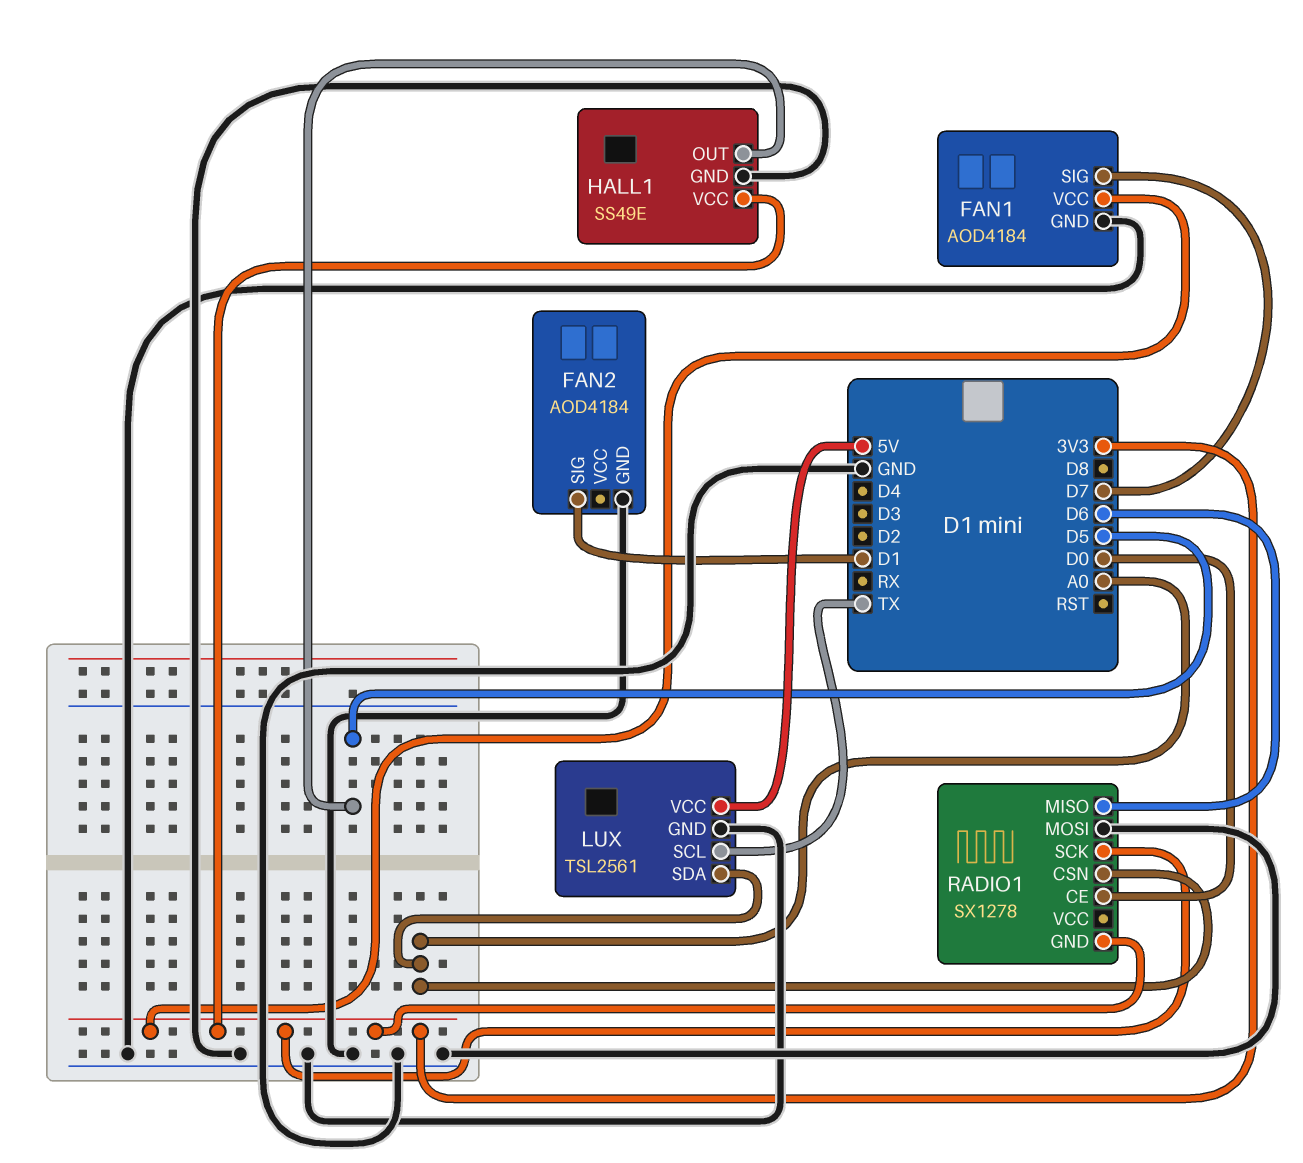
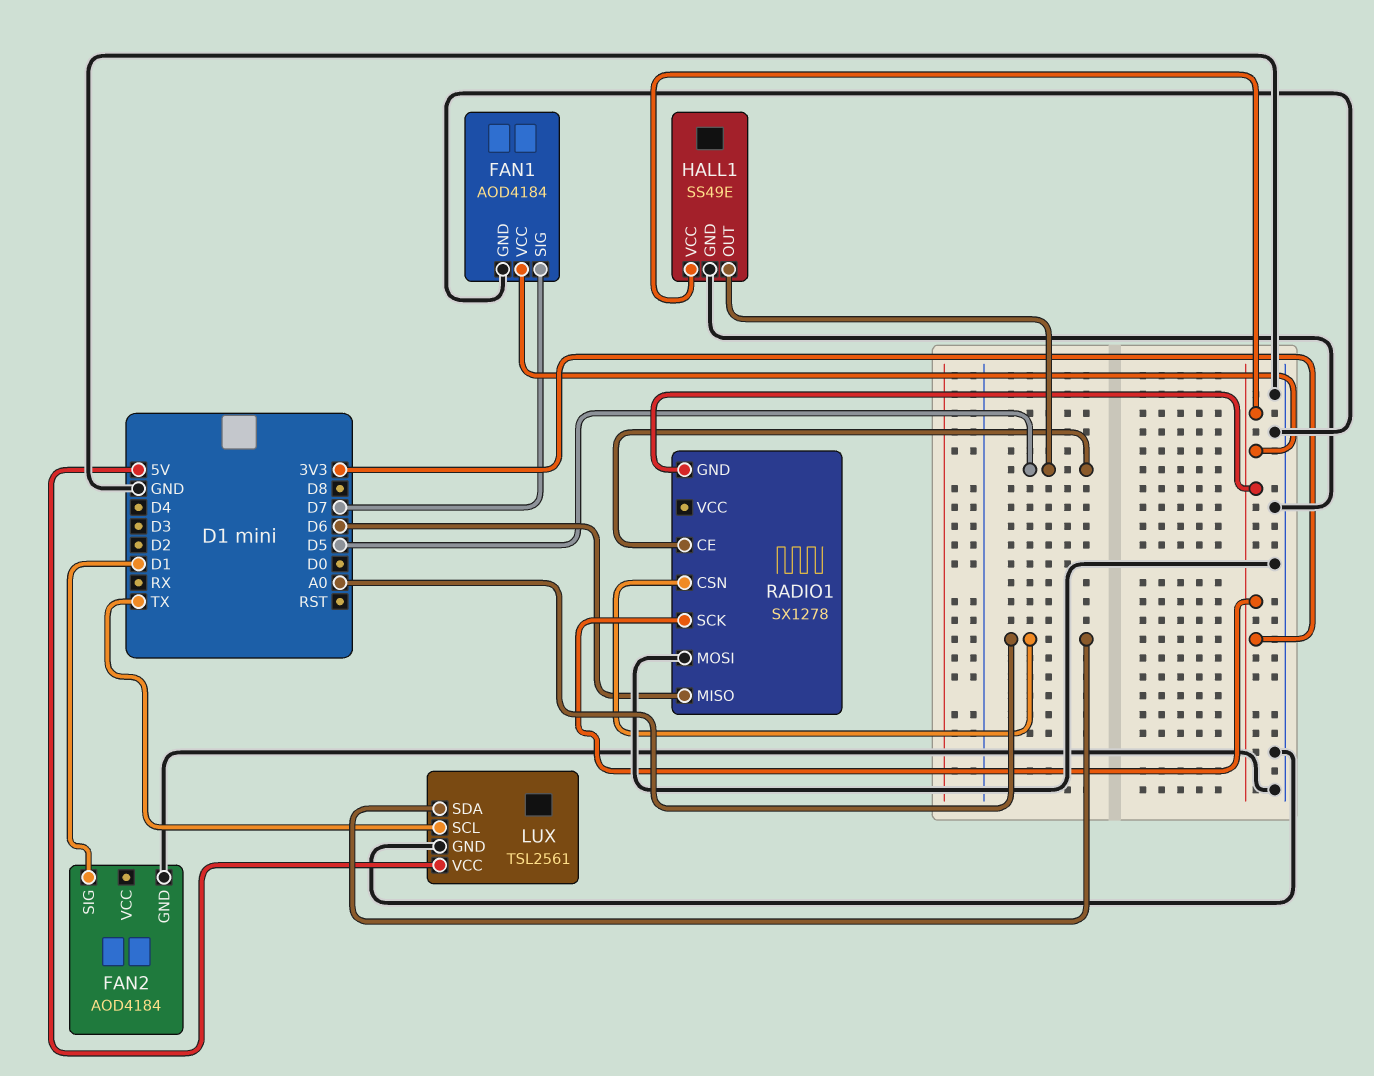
RADIO1 pin CE: D0 -> D5

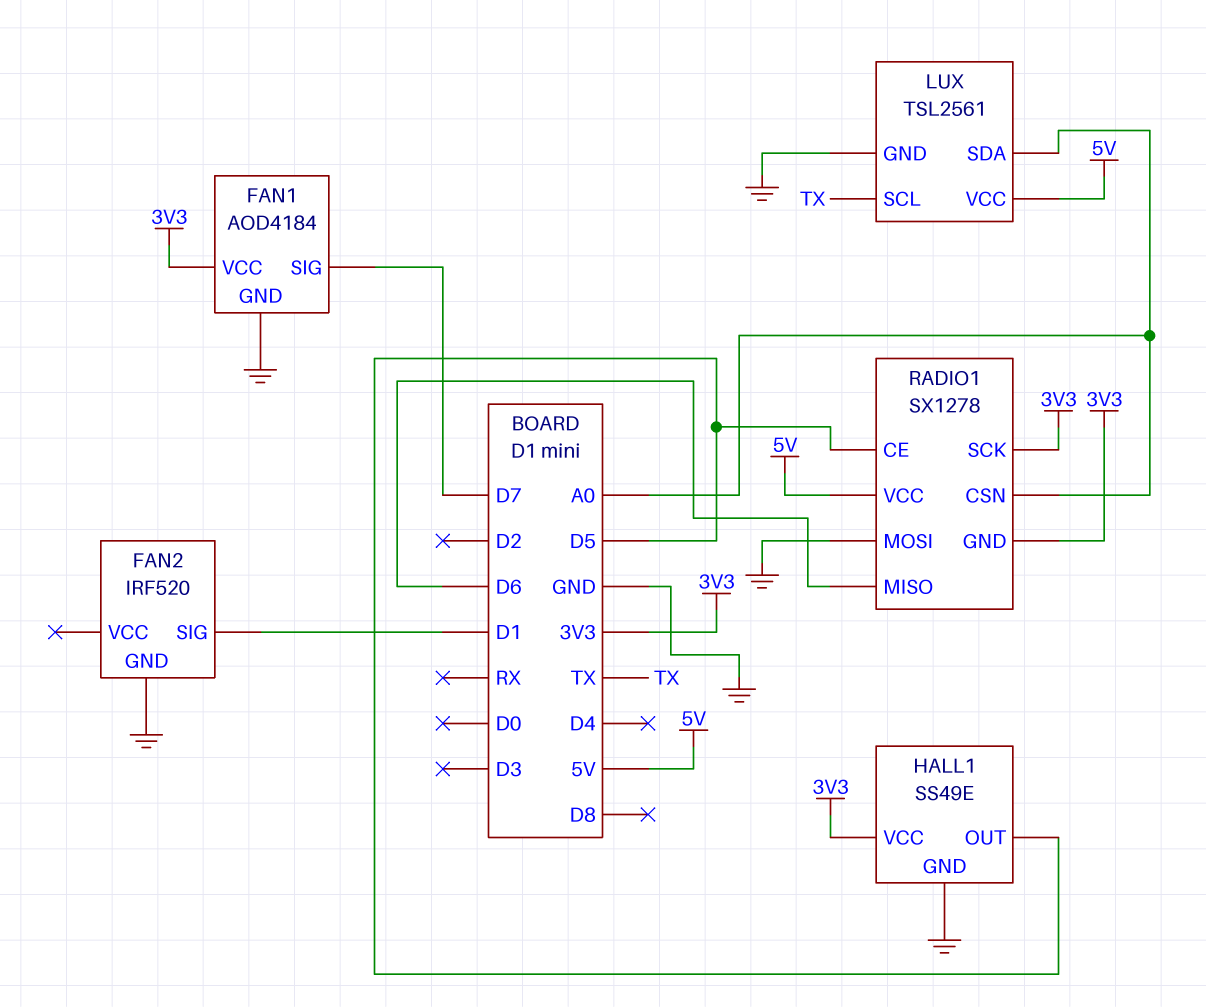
FAN2: AOD4184 -> IRF520
RADIO1 pin VCC: none -> 5V

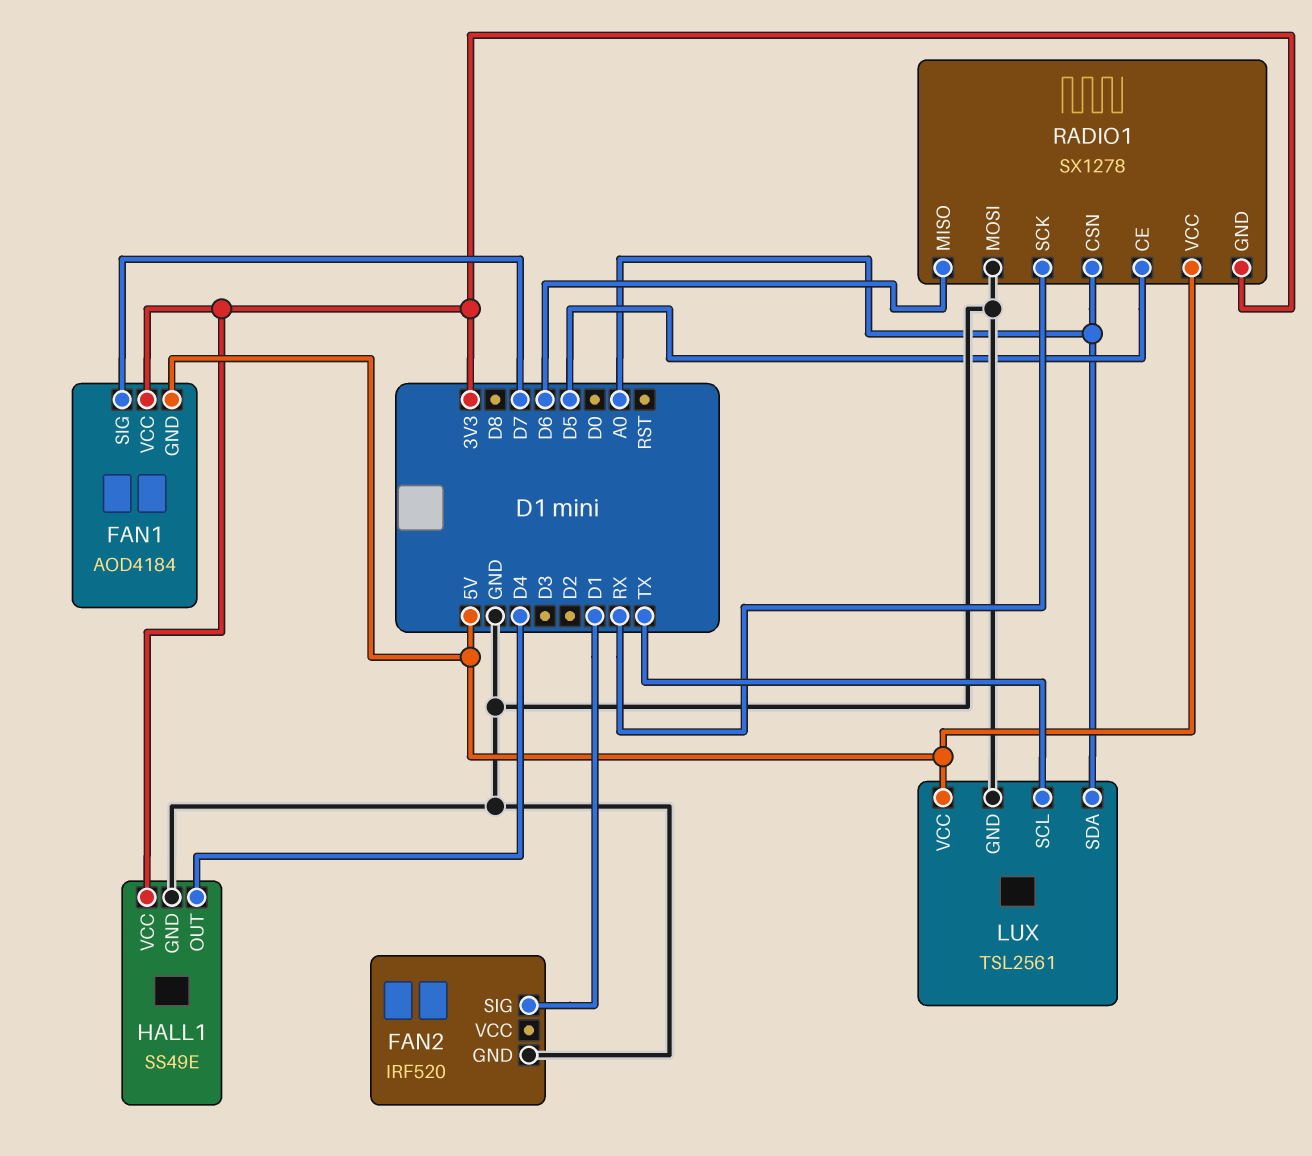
FAN1 pin GND: GND -> 5V
HALL1 pin OUT: D5 -> D4
RADIO1 pin SCK: 3V3 -> RX

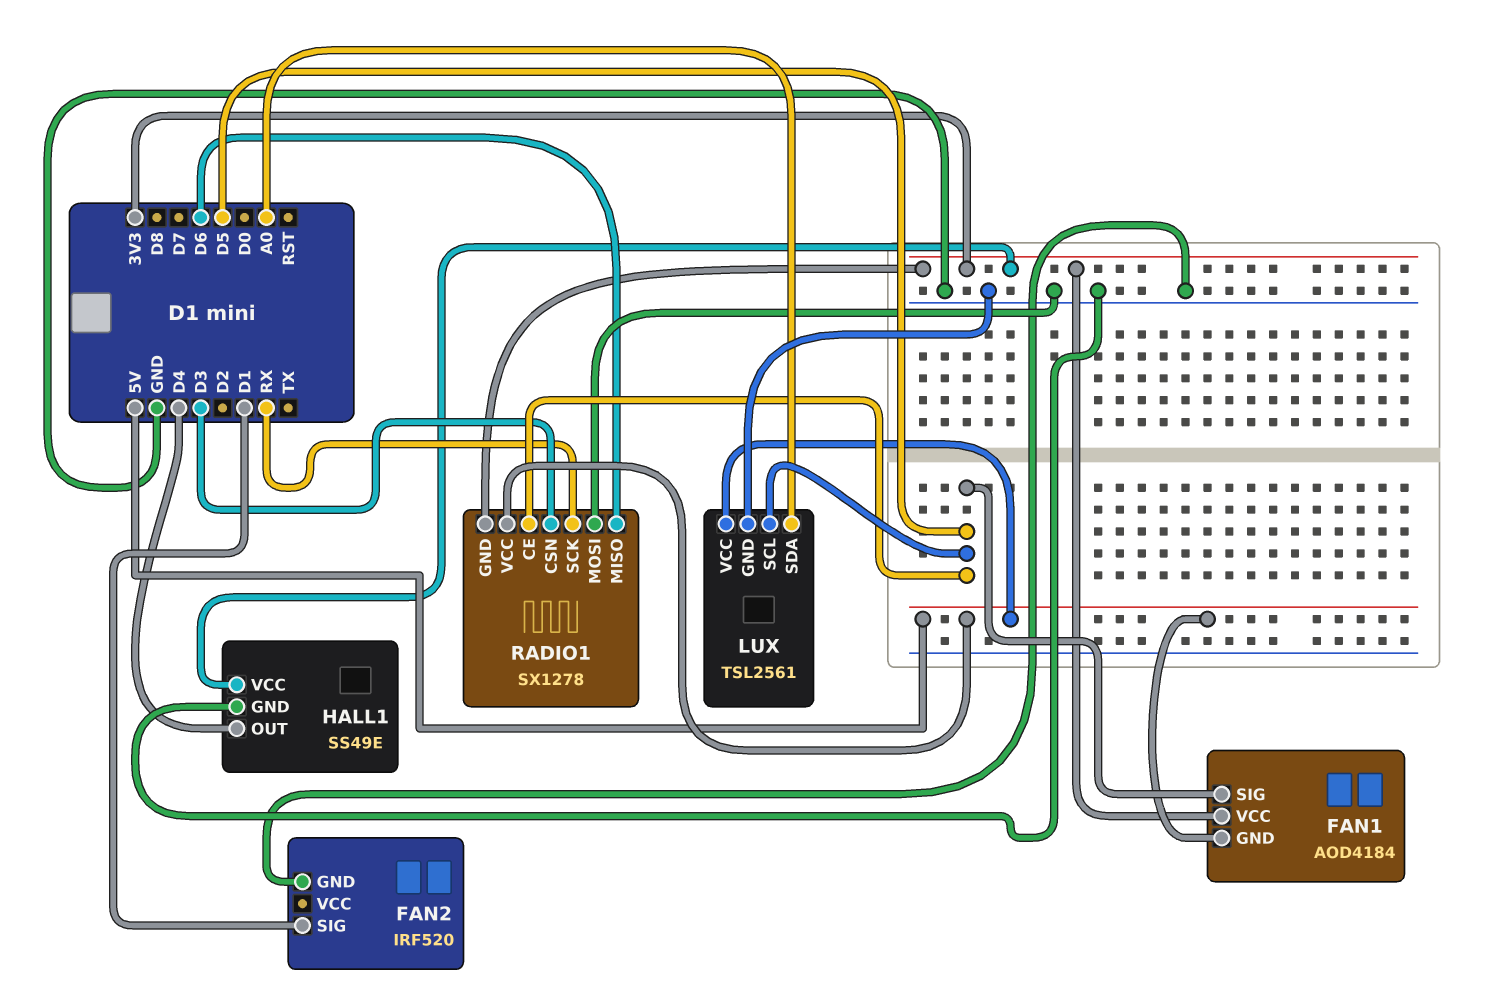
FAN1 pin SIG: D7 -> D5
LUX pin SCL: TX -> D5
RADIO1 pin CSN: A0 -> D3

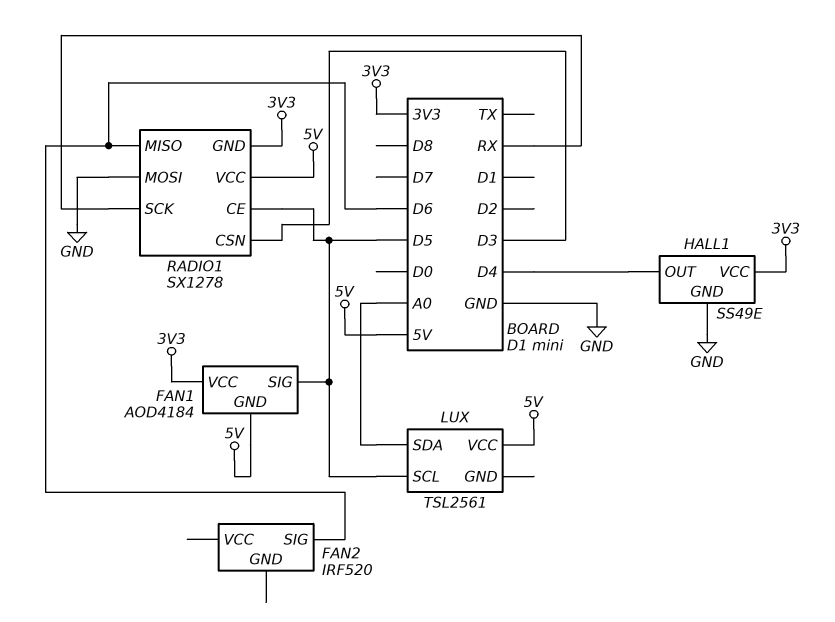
FAN2 pin GND: GND -> none
FAN2 pin SIG: D1 -> D6
LUX pin GND: GND -> none

